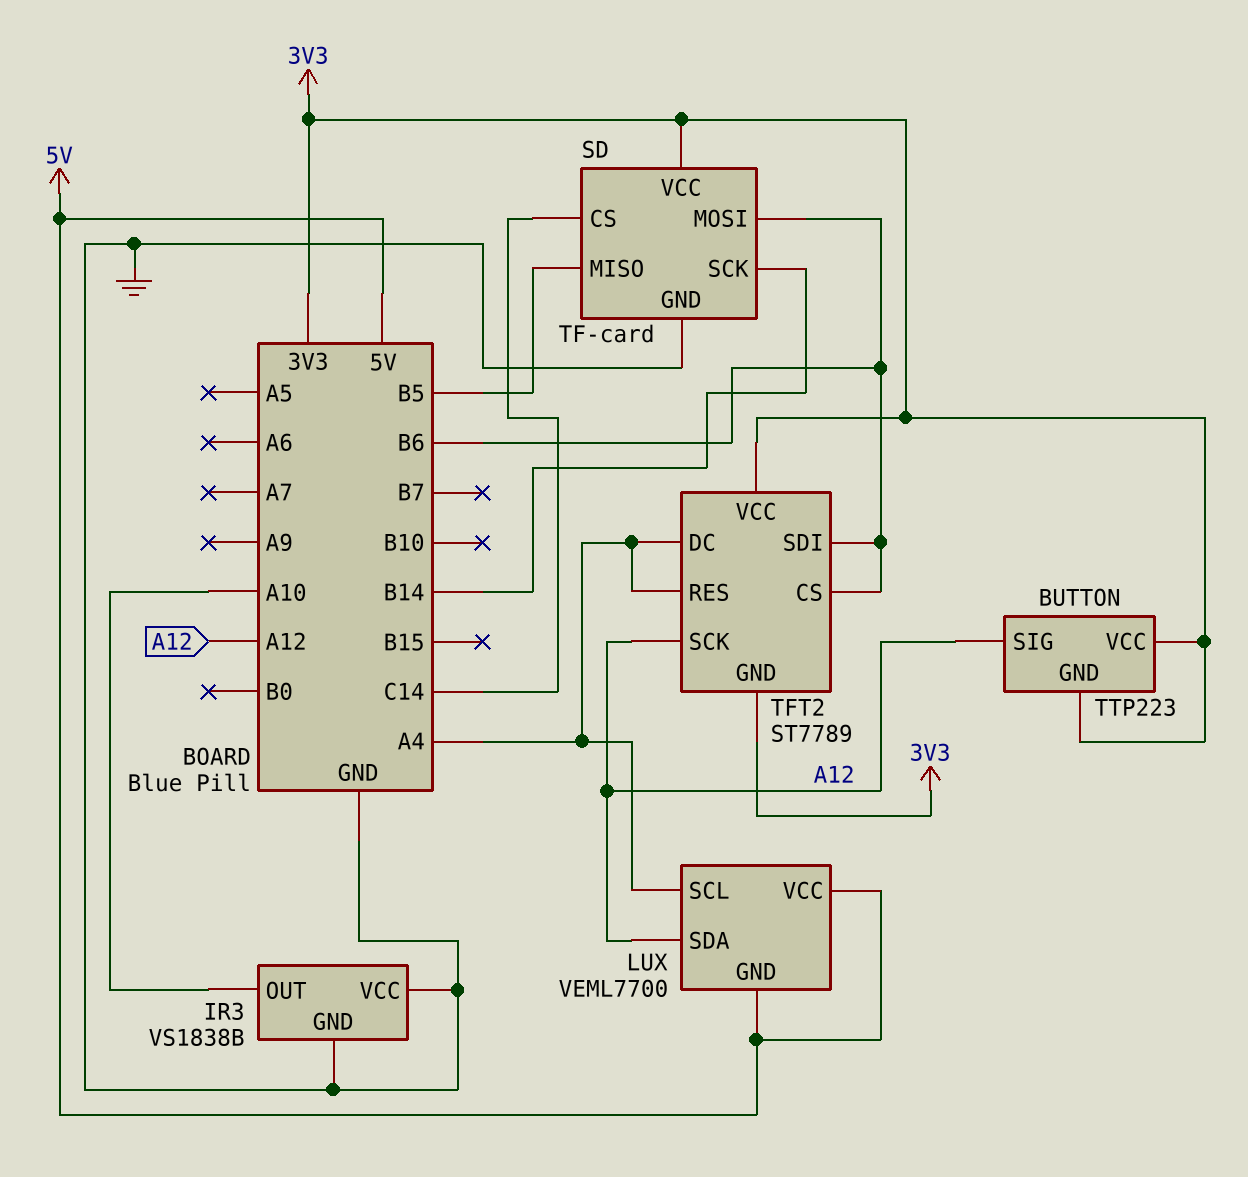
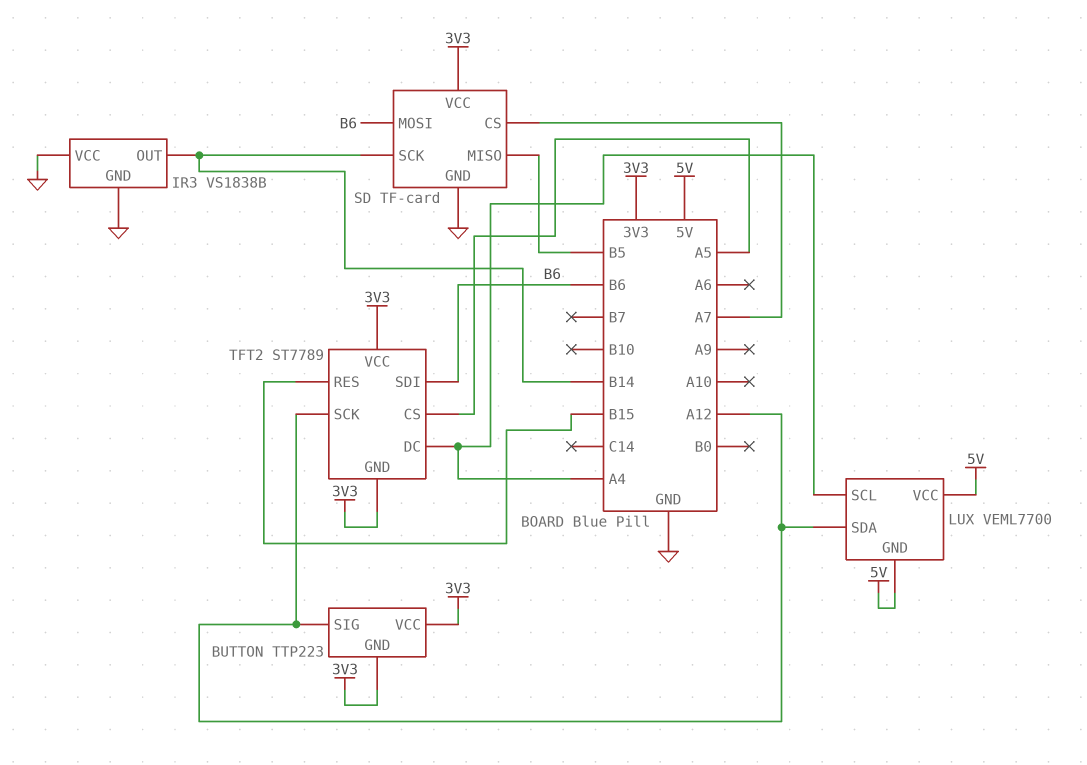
IR3 pin OUT: A10 -> B14
SD pin CS: C14 -> A7
TFT2 pin CS: B6 -> A5
TFT2 pin RES: A4 -> B15

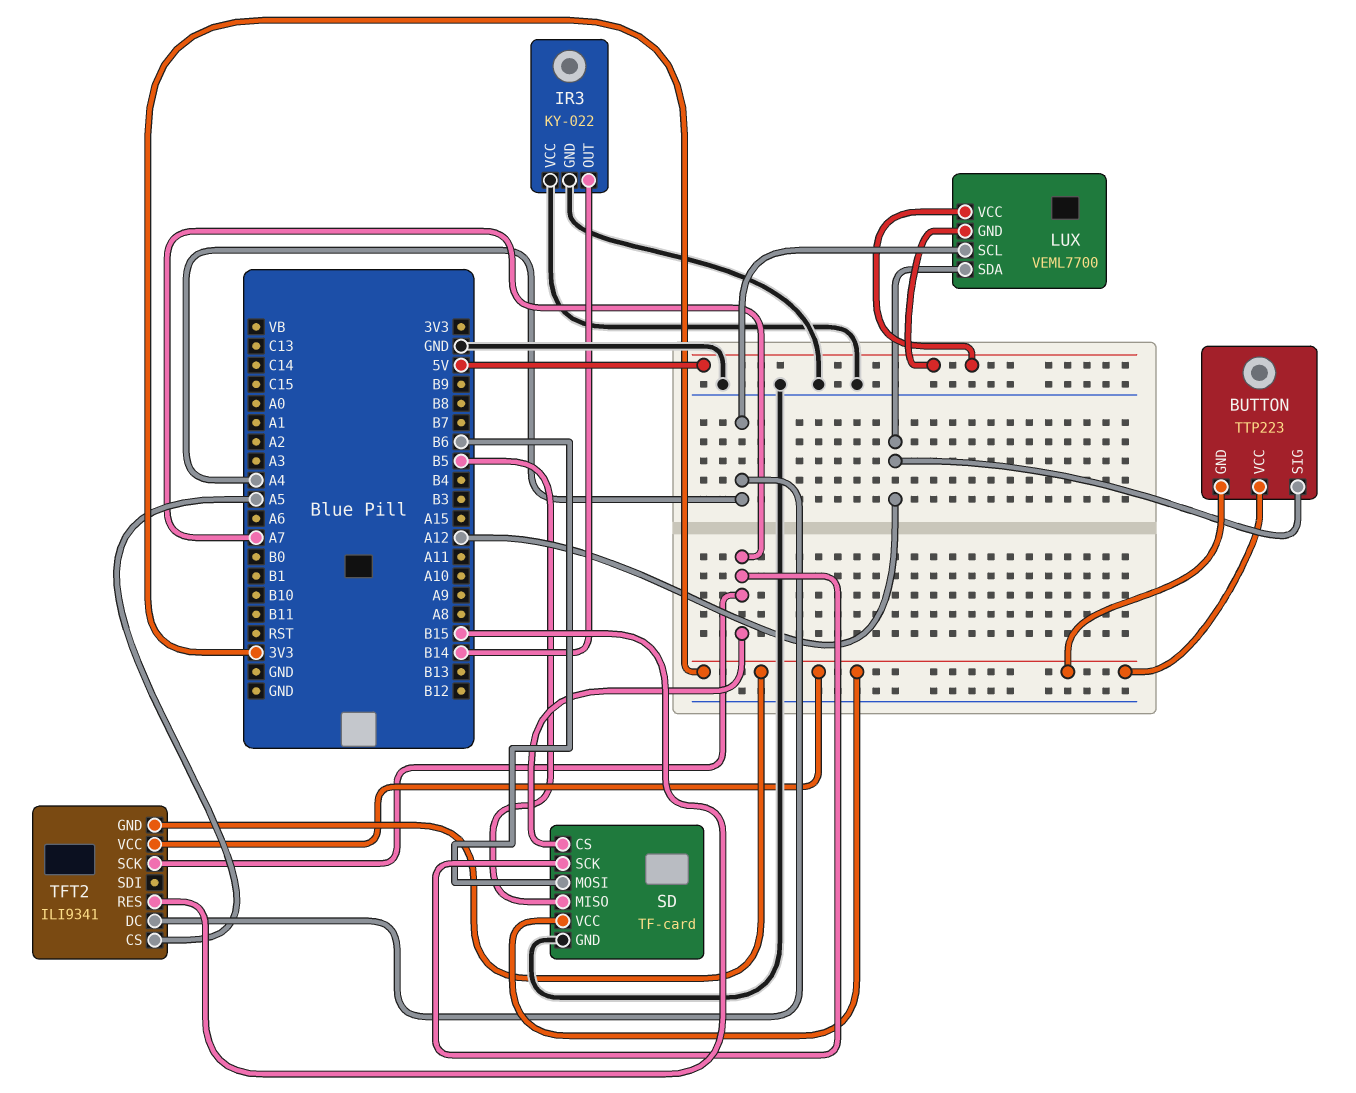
IR3: VS1838B -> KY-022
SD pin SCK: B14 -> A7
TFT2: ST7789 -> ILI9341
TFT2 pin SCK: A12 -> A7
TFT2 pin SDI: B6 -> none

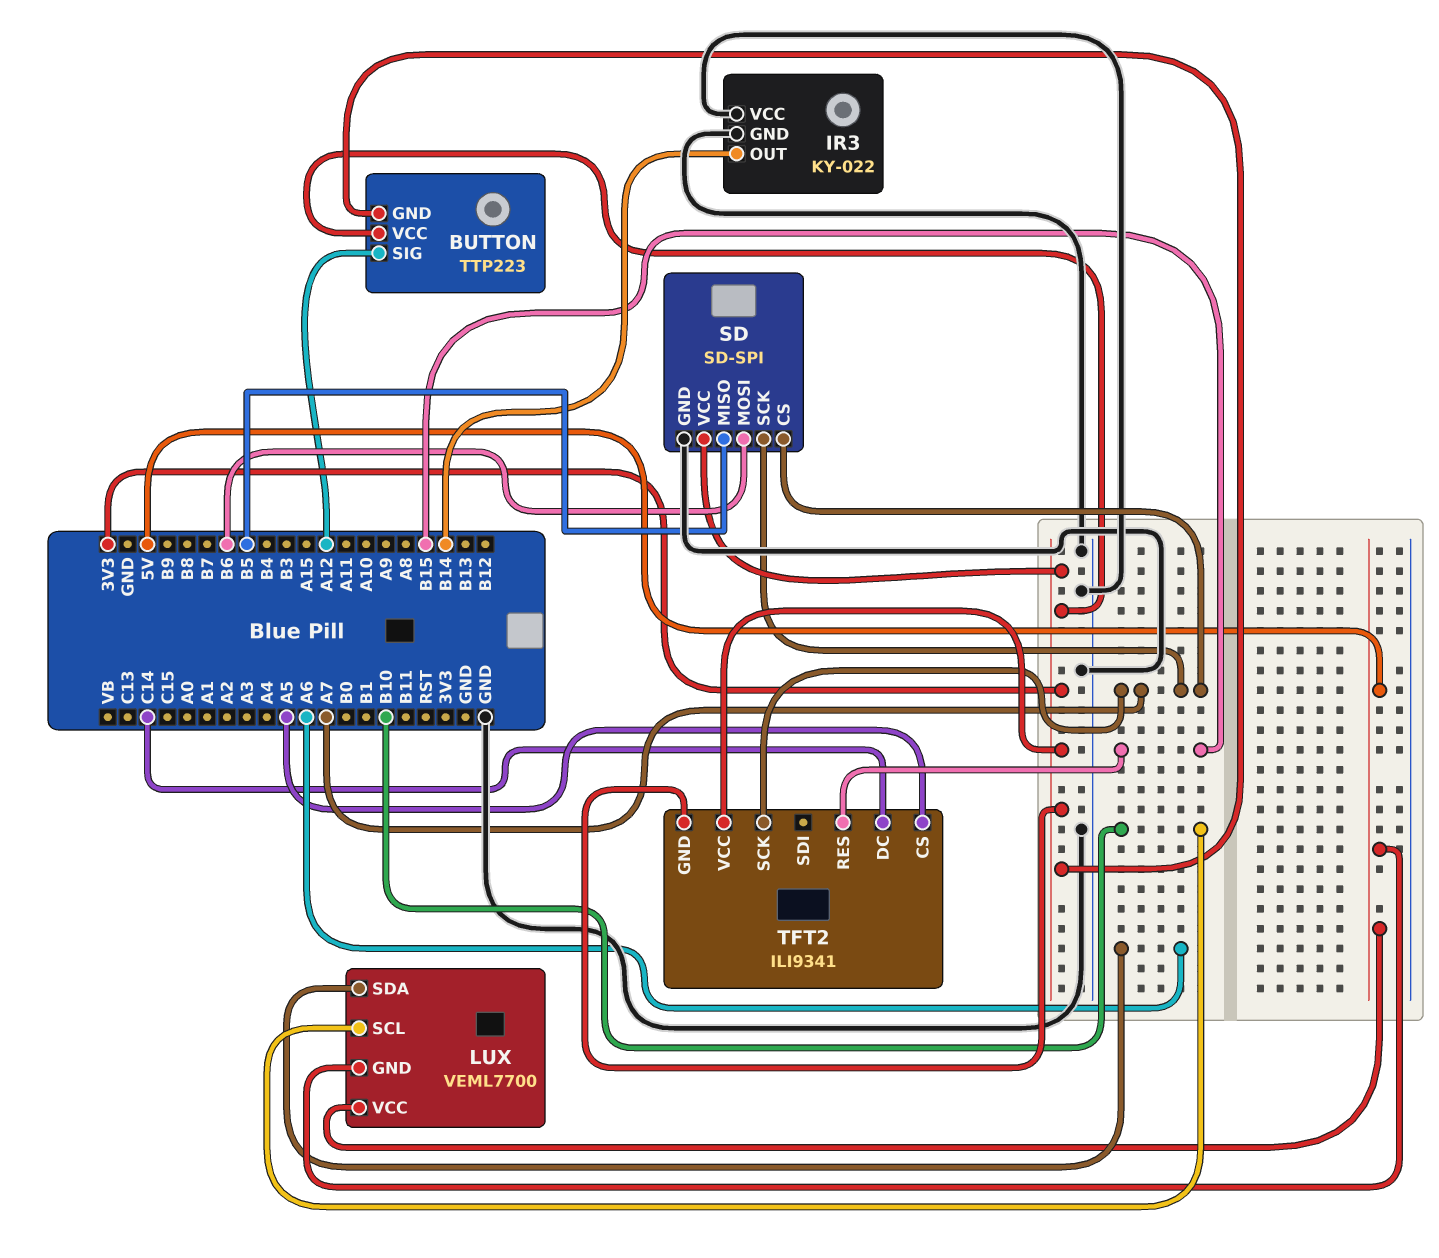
LUX pin SCL: A4 -> B10
LUX pin SDA: A12 -> A6
SD: TF-card -> SD-SPI
TFT2 pin DC: A4 -> C14

